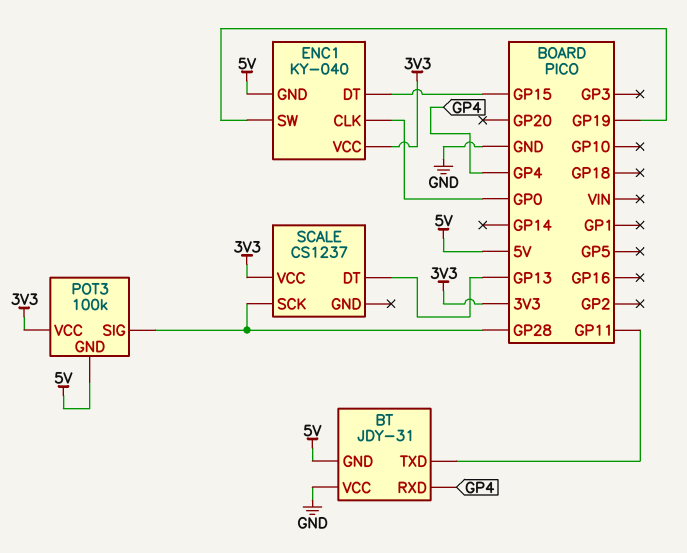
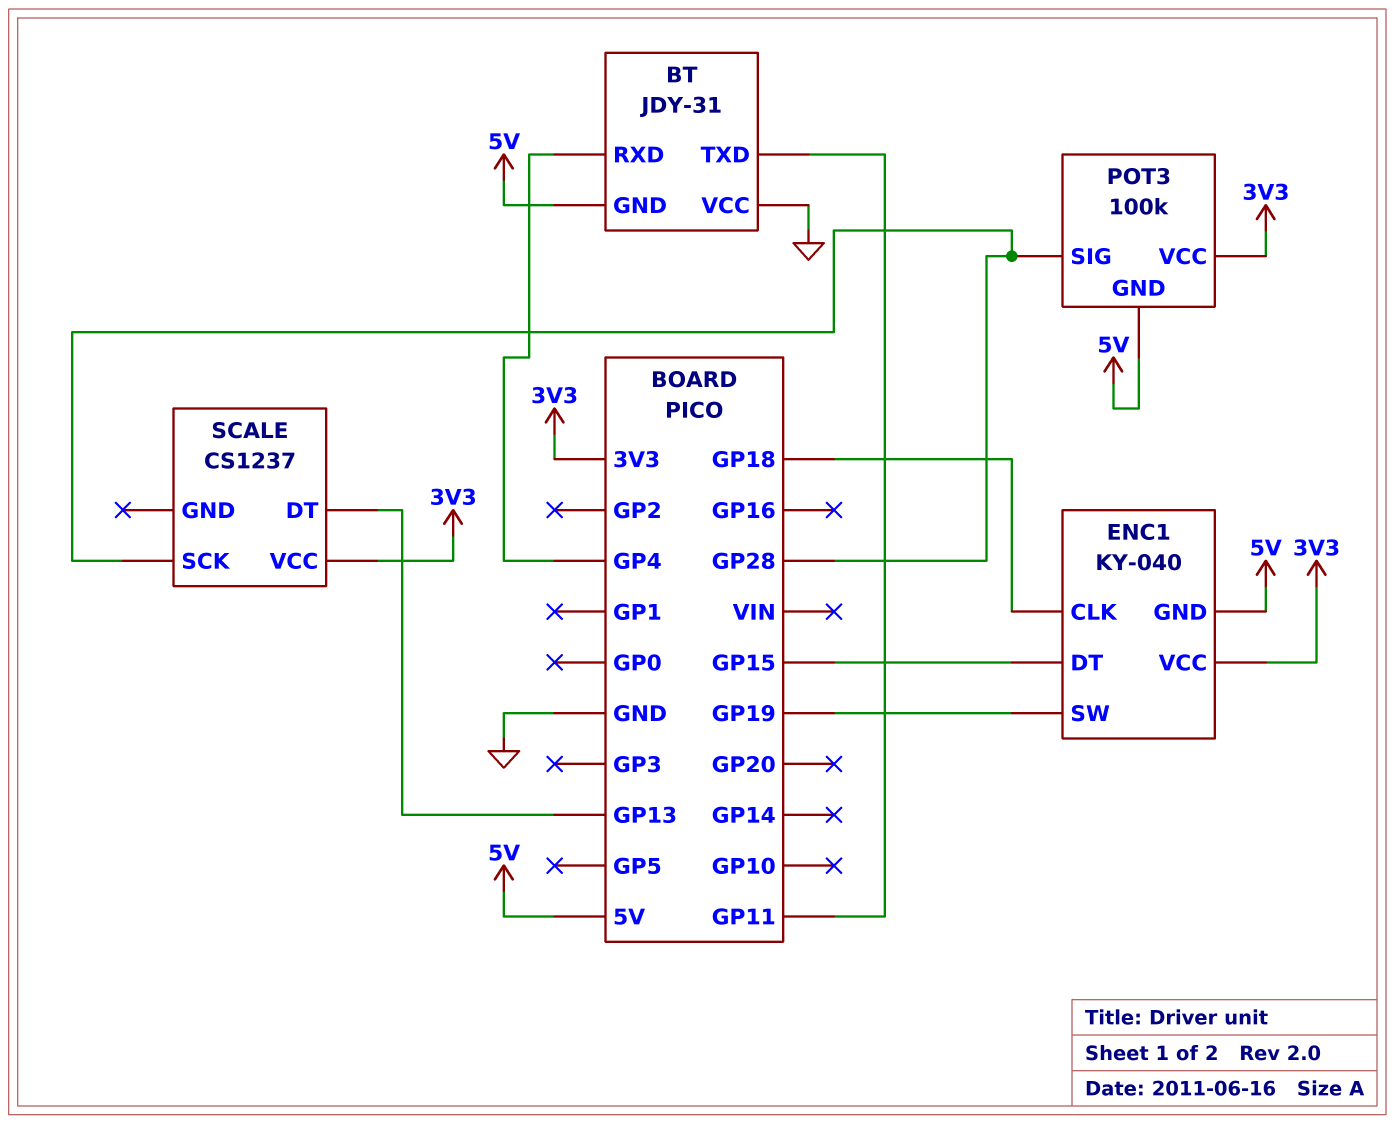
ENC1 pin CLK: GP0 -> GP18

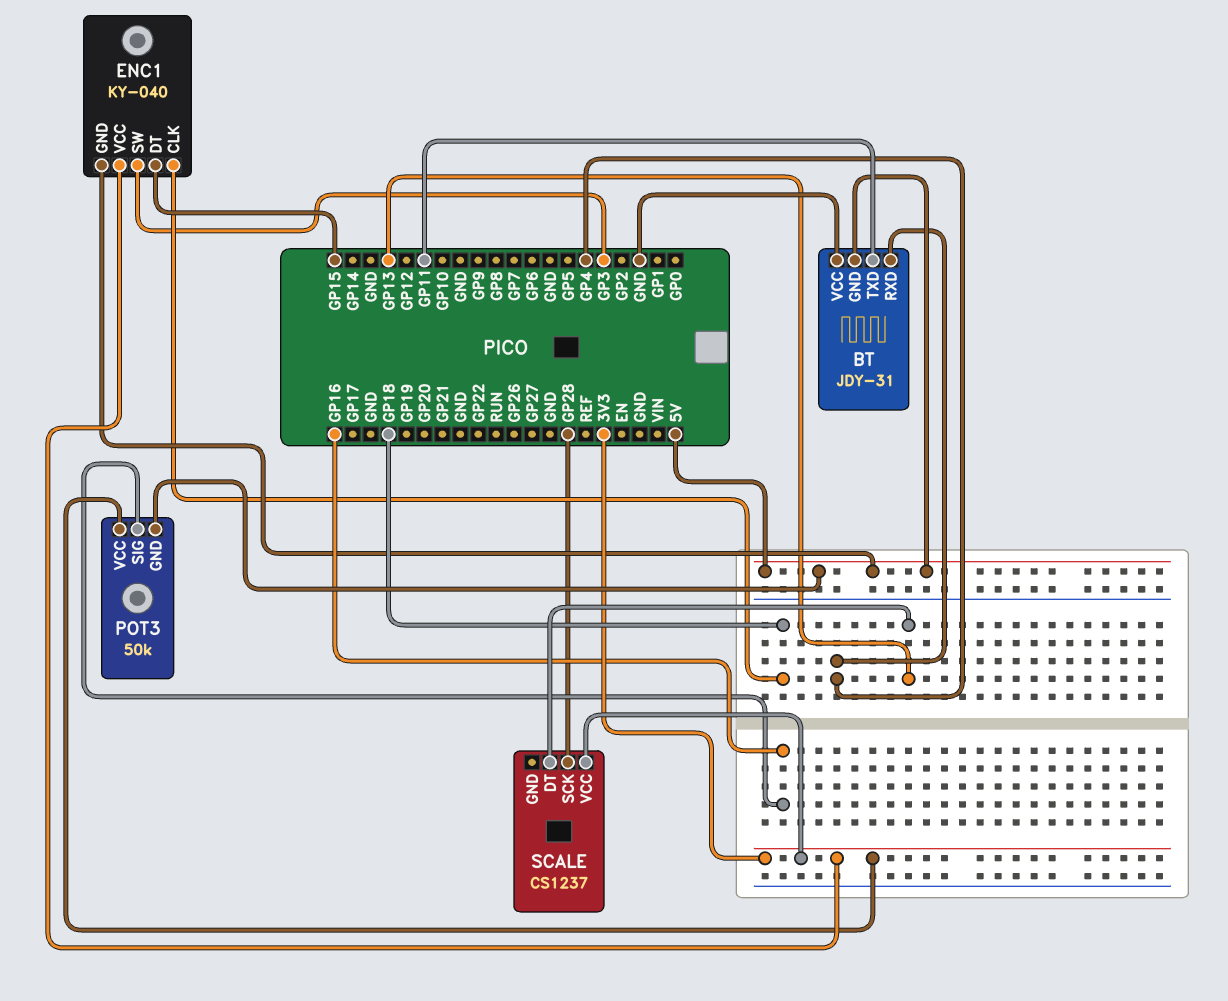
ENC1 pin SW: GP19 -> GP3
POT3: 100k -> 50k
POT3 pin SIG: GP28 -> GP16

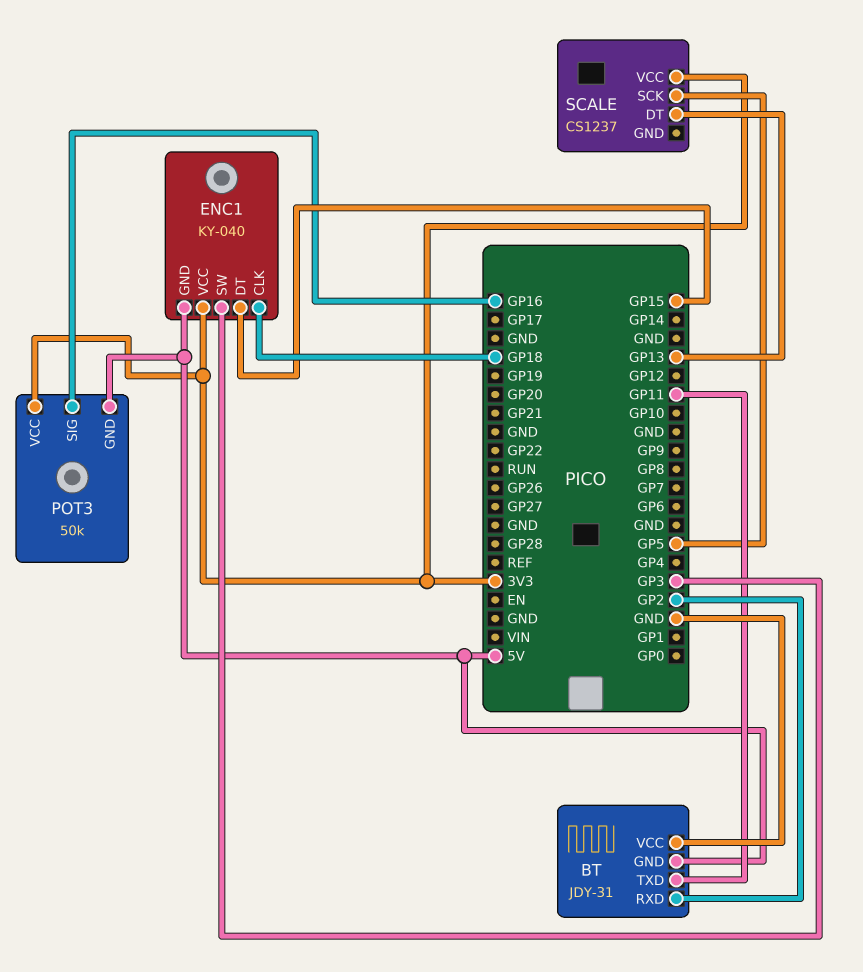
BT pin RXD: GP4 -> GP2
SCALE pin SCK: GP28 -> GP5

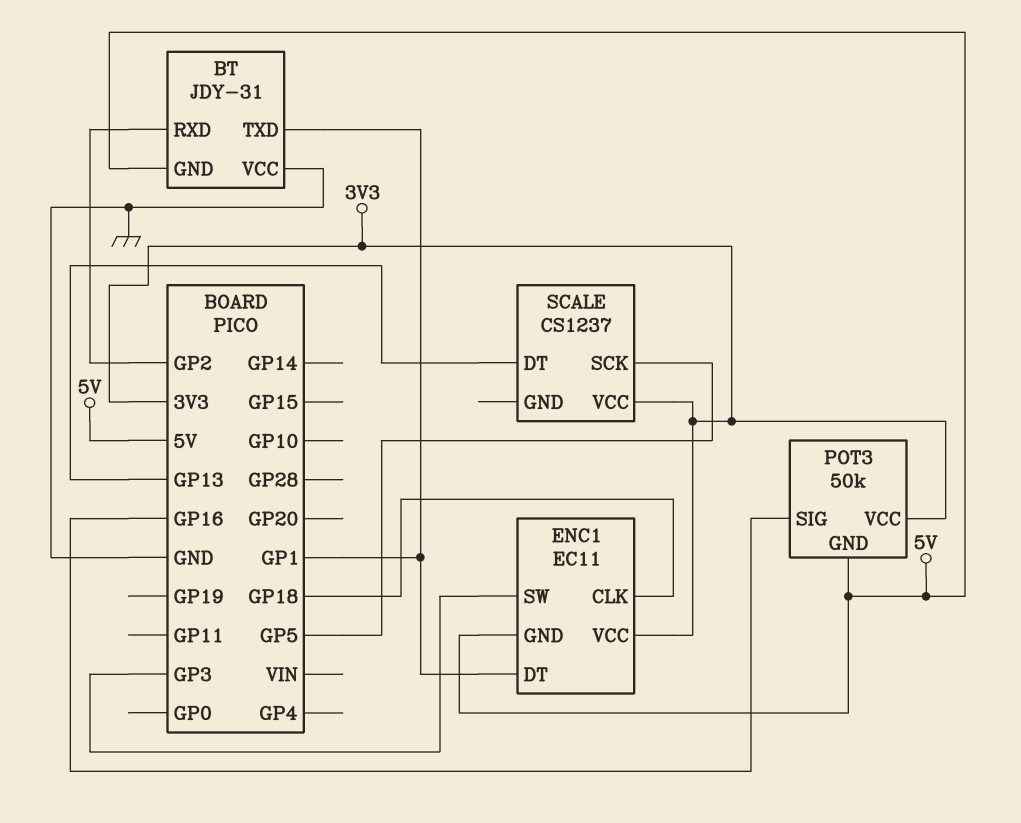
BT pin TXD: GP11 -> GP1
ENC1: KY-040 -> EC11
ENC1 pin DT: GP15 -> GP1

